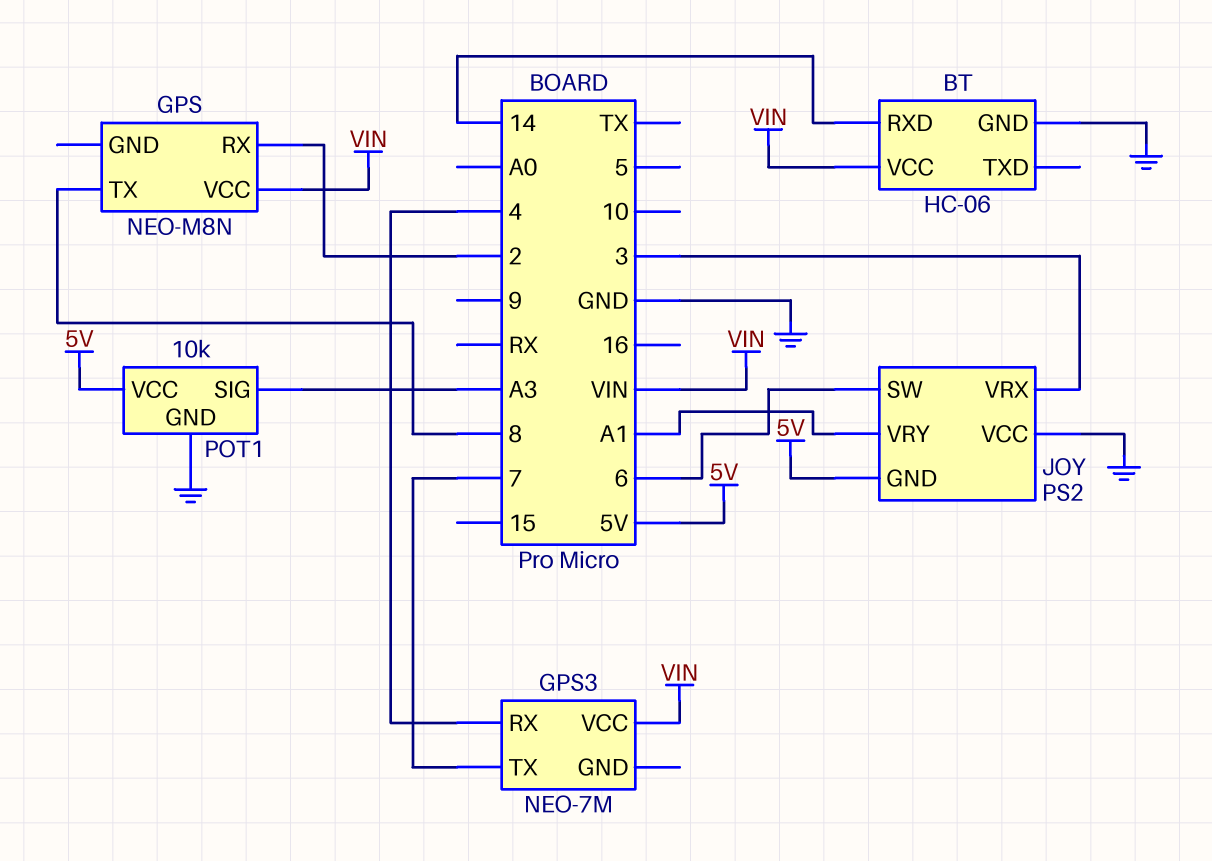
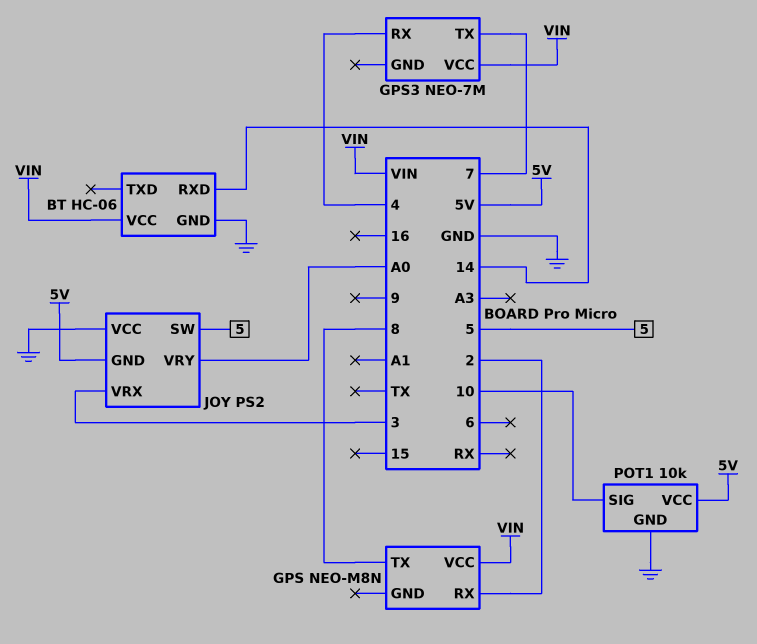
JOY pin SW: 6 -> 5
JOY pin VRY: A1 -> A0
POT1 pin SIG: A3 -> 10

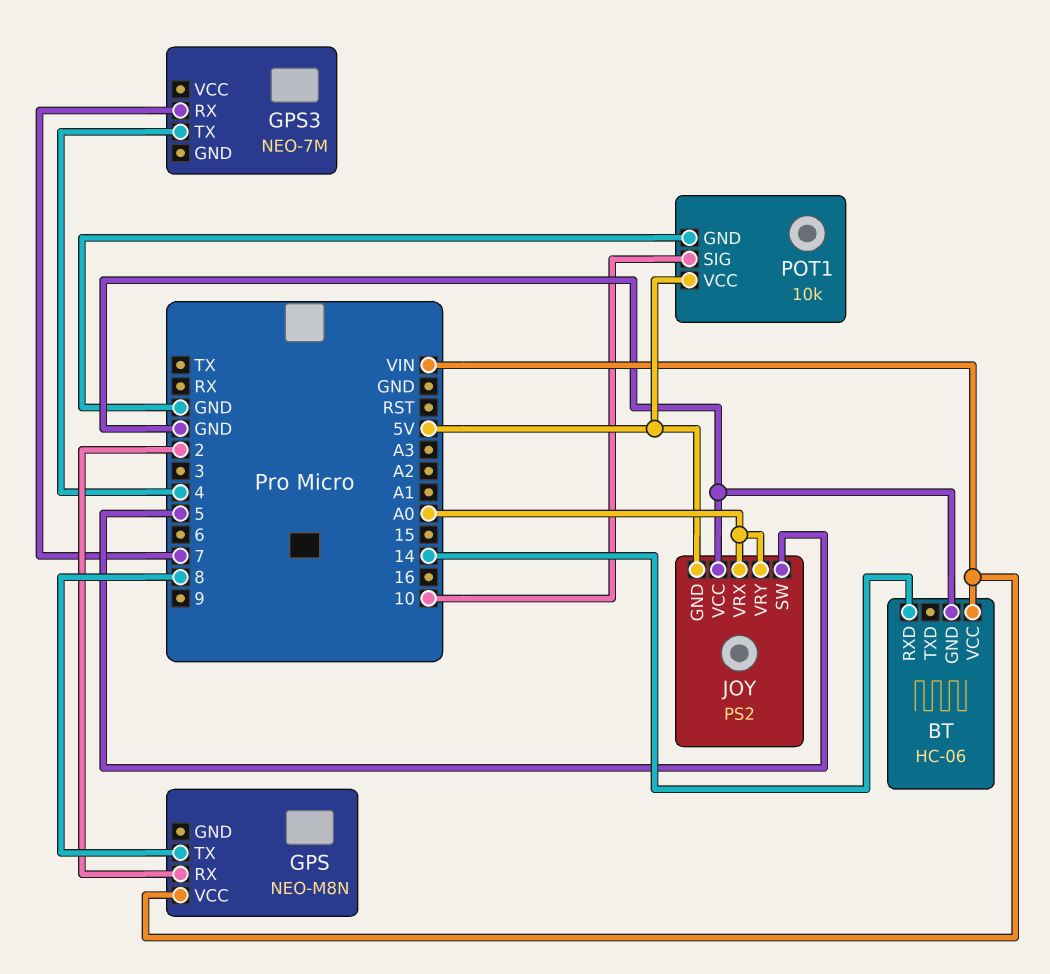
GPS3 pin RX: 4 -> 7
GPS3 pin TX: 7 -> 4
GPS3 pin VCC: VIN -> none
JOY pin VRX: 3 -> A0

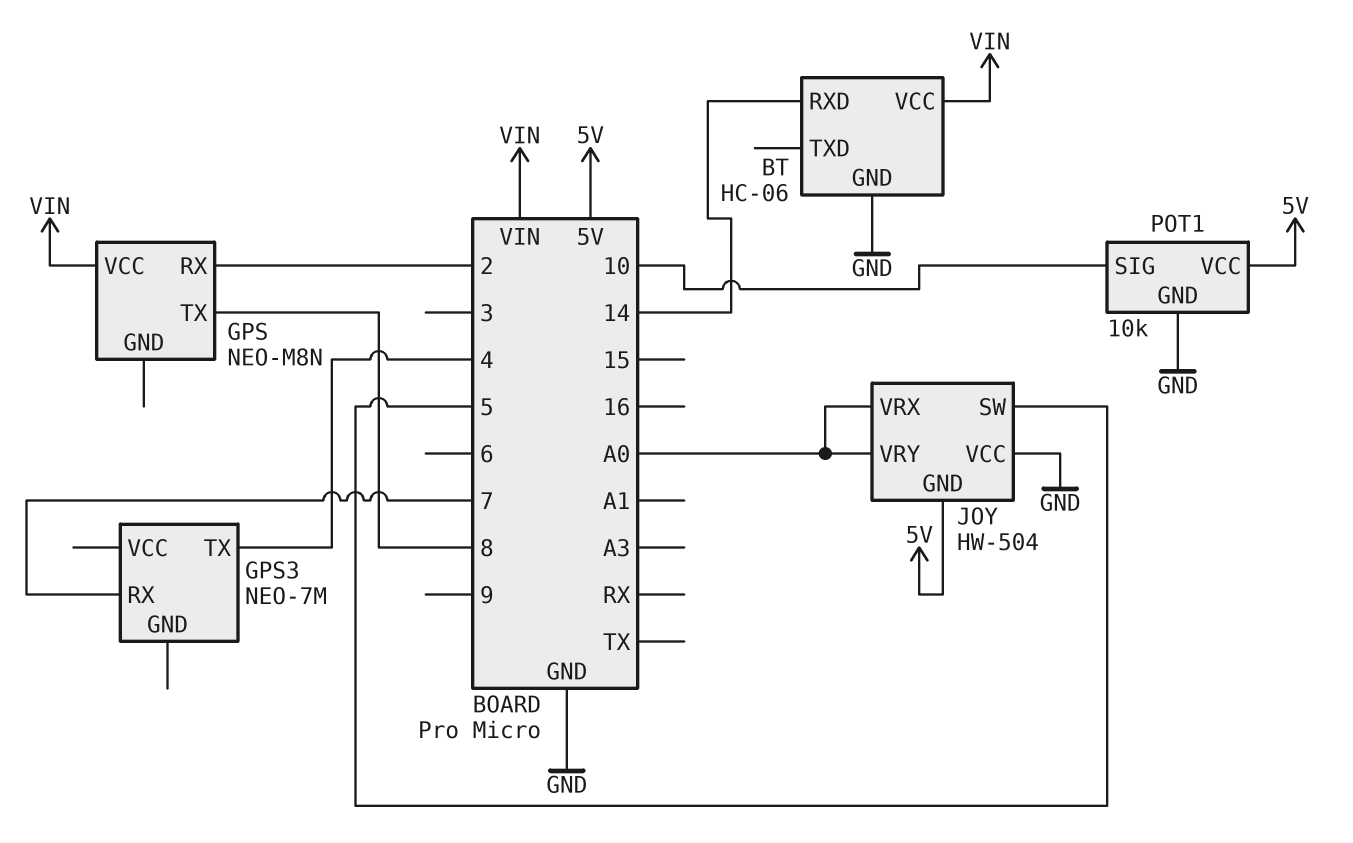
JOY: PS2 -> HW-504

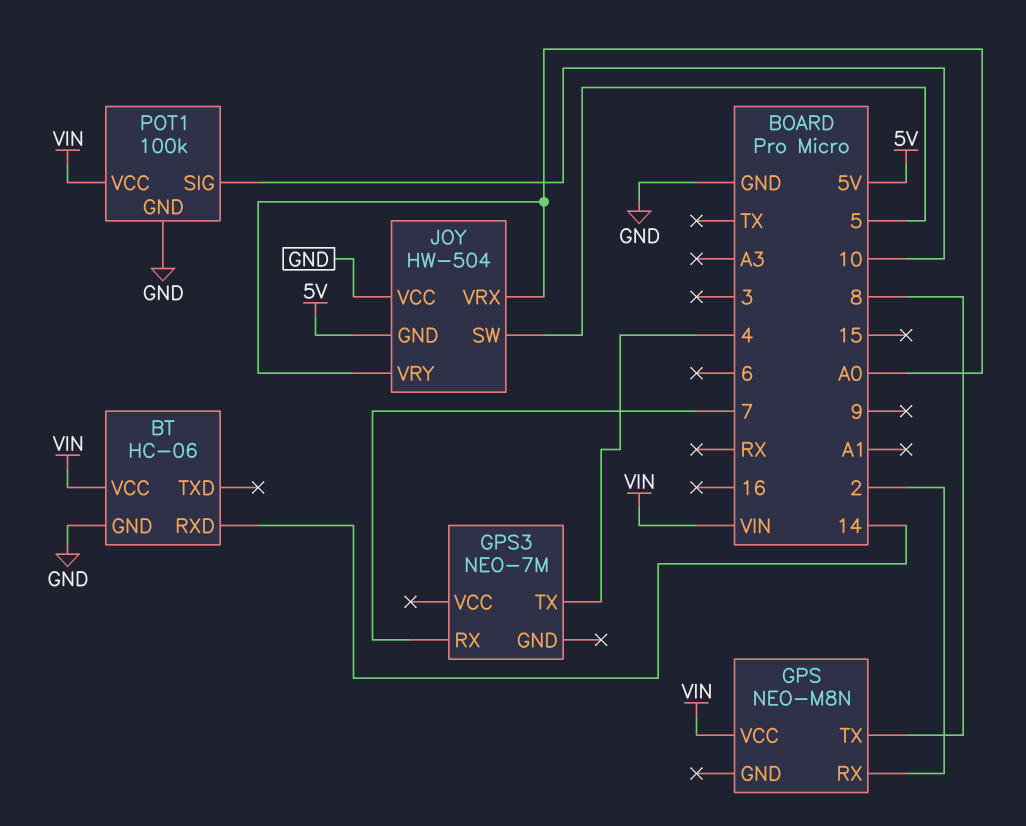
POT1: 10k -> 100k
POT1 pin VCC: 5V -> VIN

